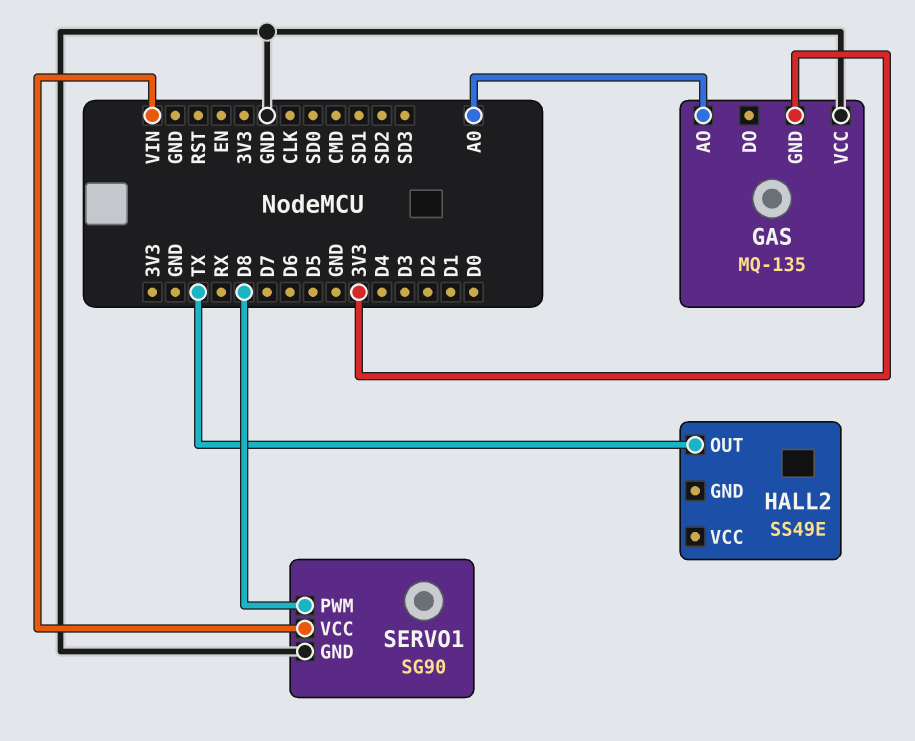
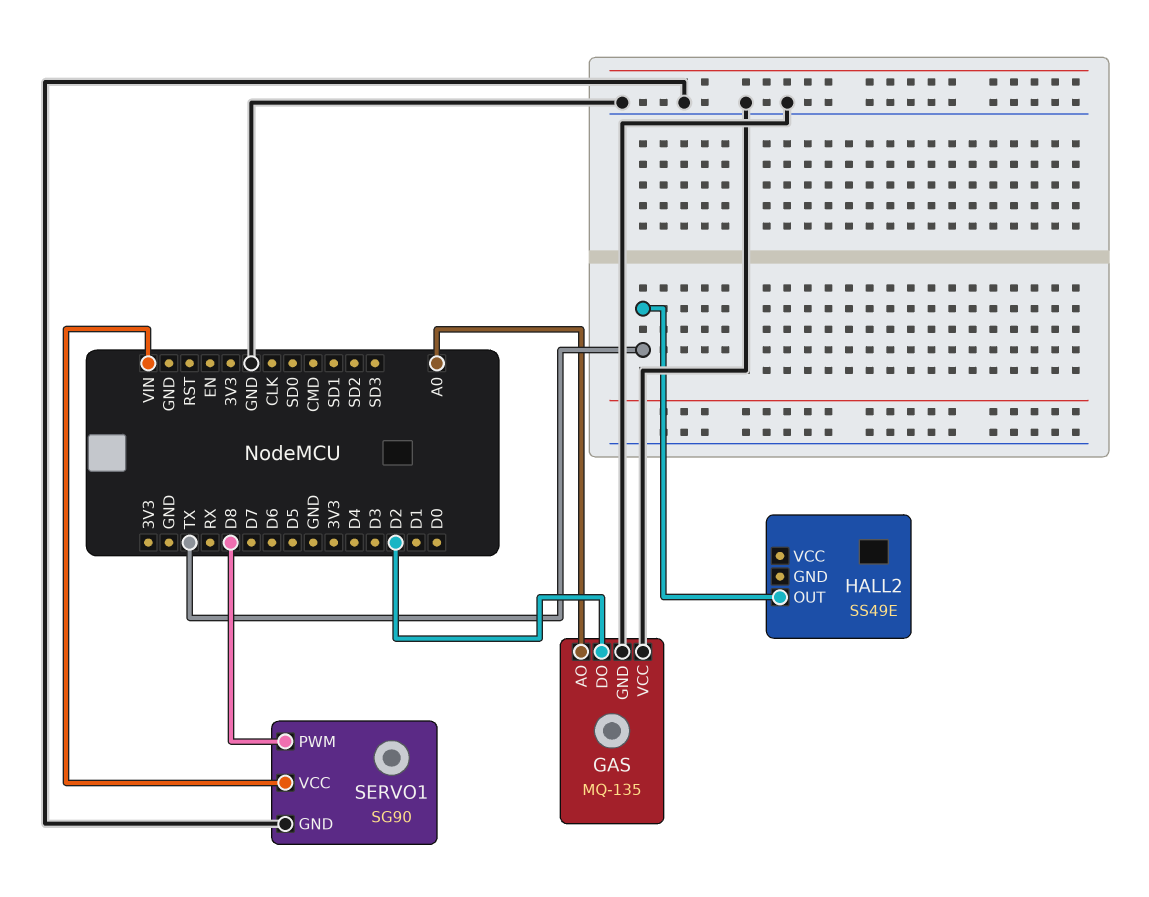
GAS pin DO: none -> D2
GAS pin GND: 3V3 -> GND

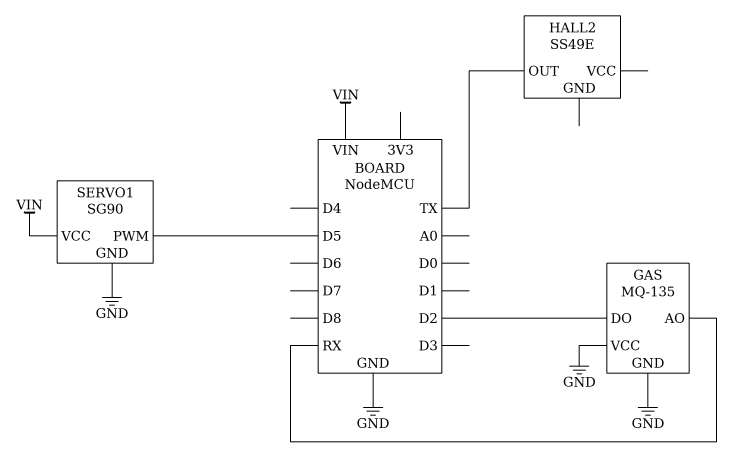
GAS pin AO: A0 -> RX
SERVO1 pin PWM: D8 -> D5

